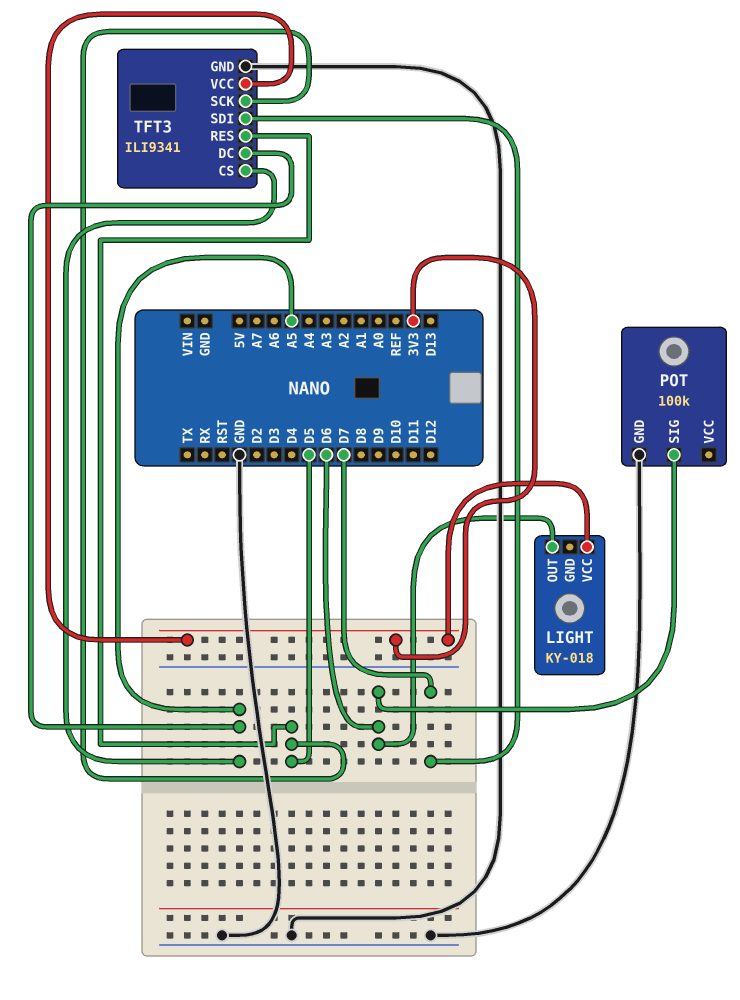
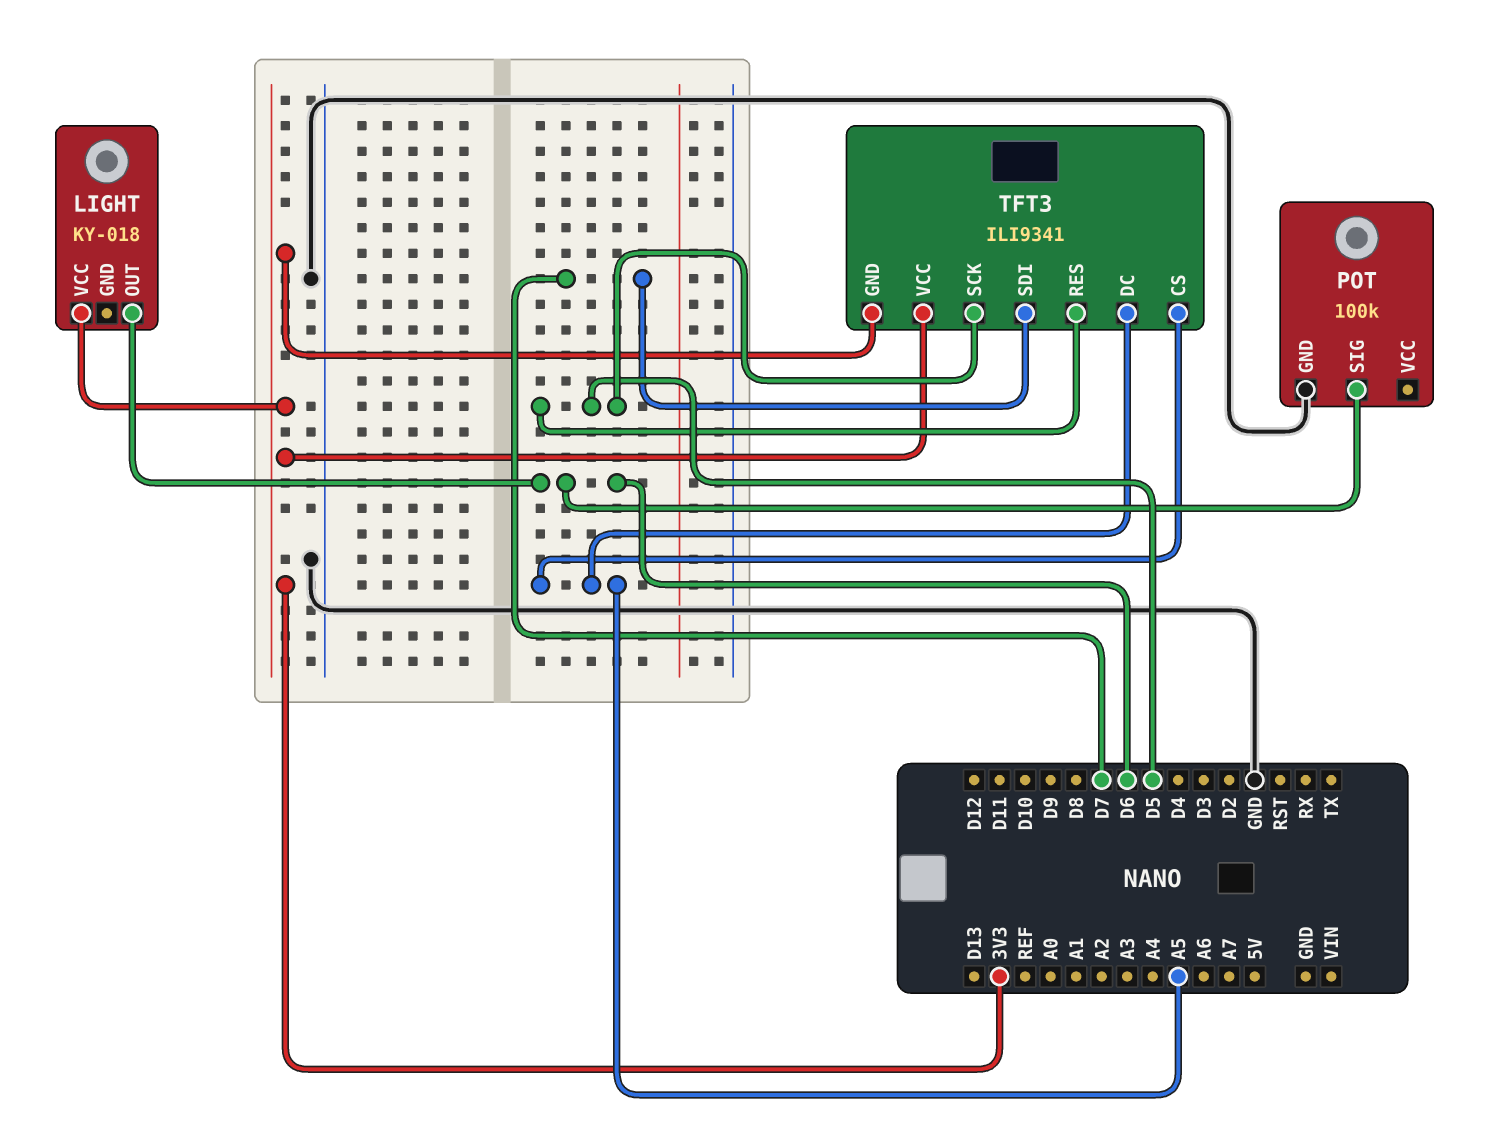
TFT3 pin GND: GND -> 3V3

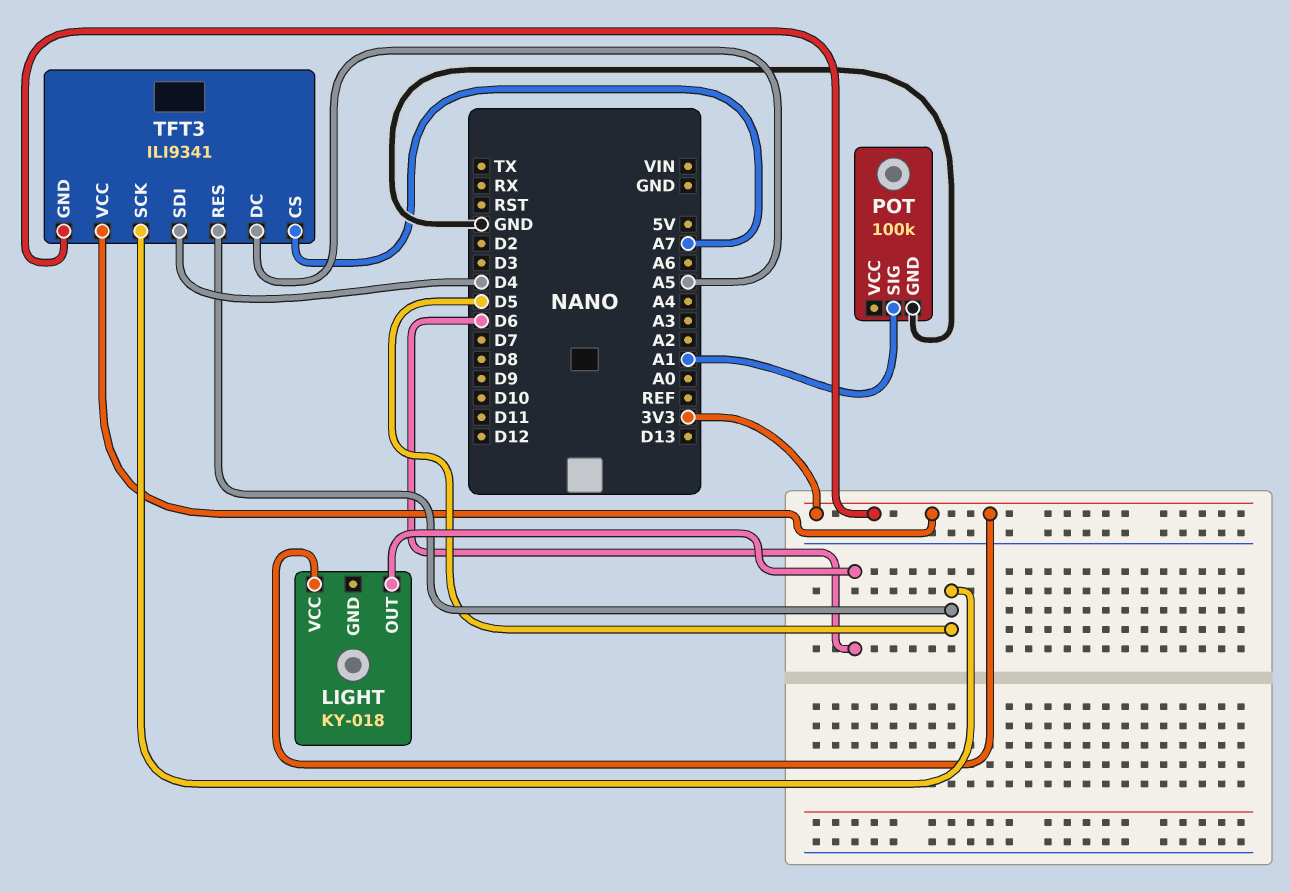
POT pin SIG: D6 -> A1
TFT3 pin CS: A5 -> A7
TFT3 pin SDI: D7 -> D4

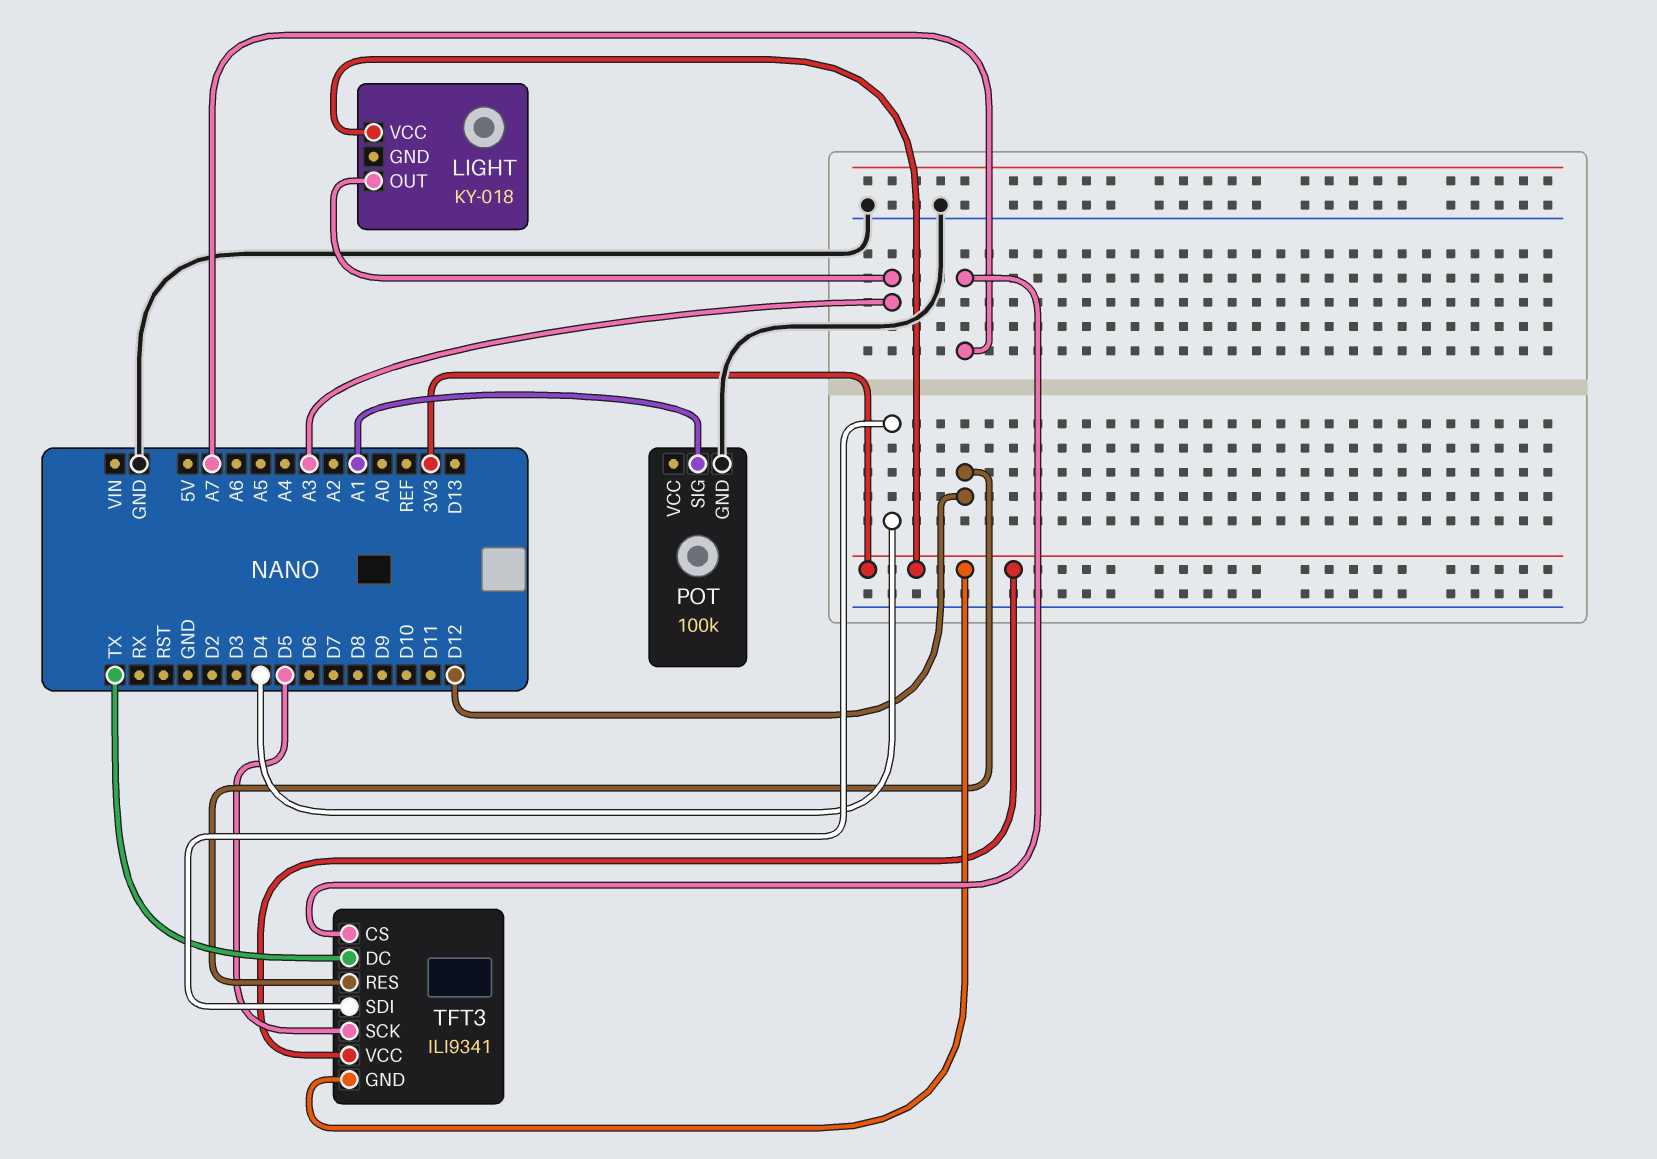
LIGHT pin OUT: D6 -> A3
TFT3 pin DC: A5 -> TX
TFT3 pin RES: D5 -> D12

